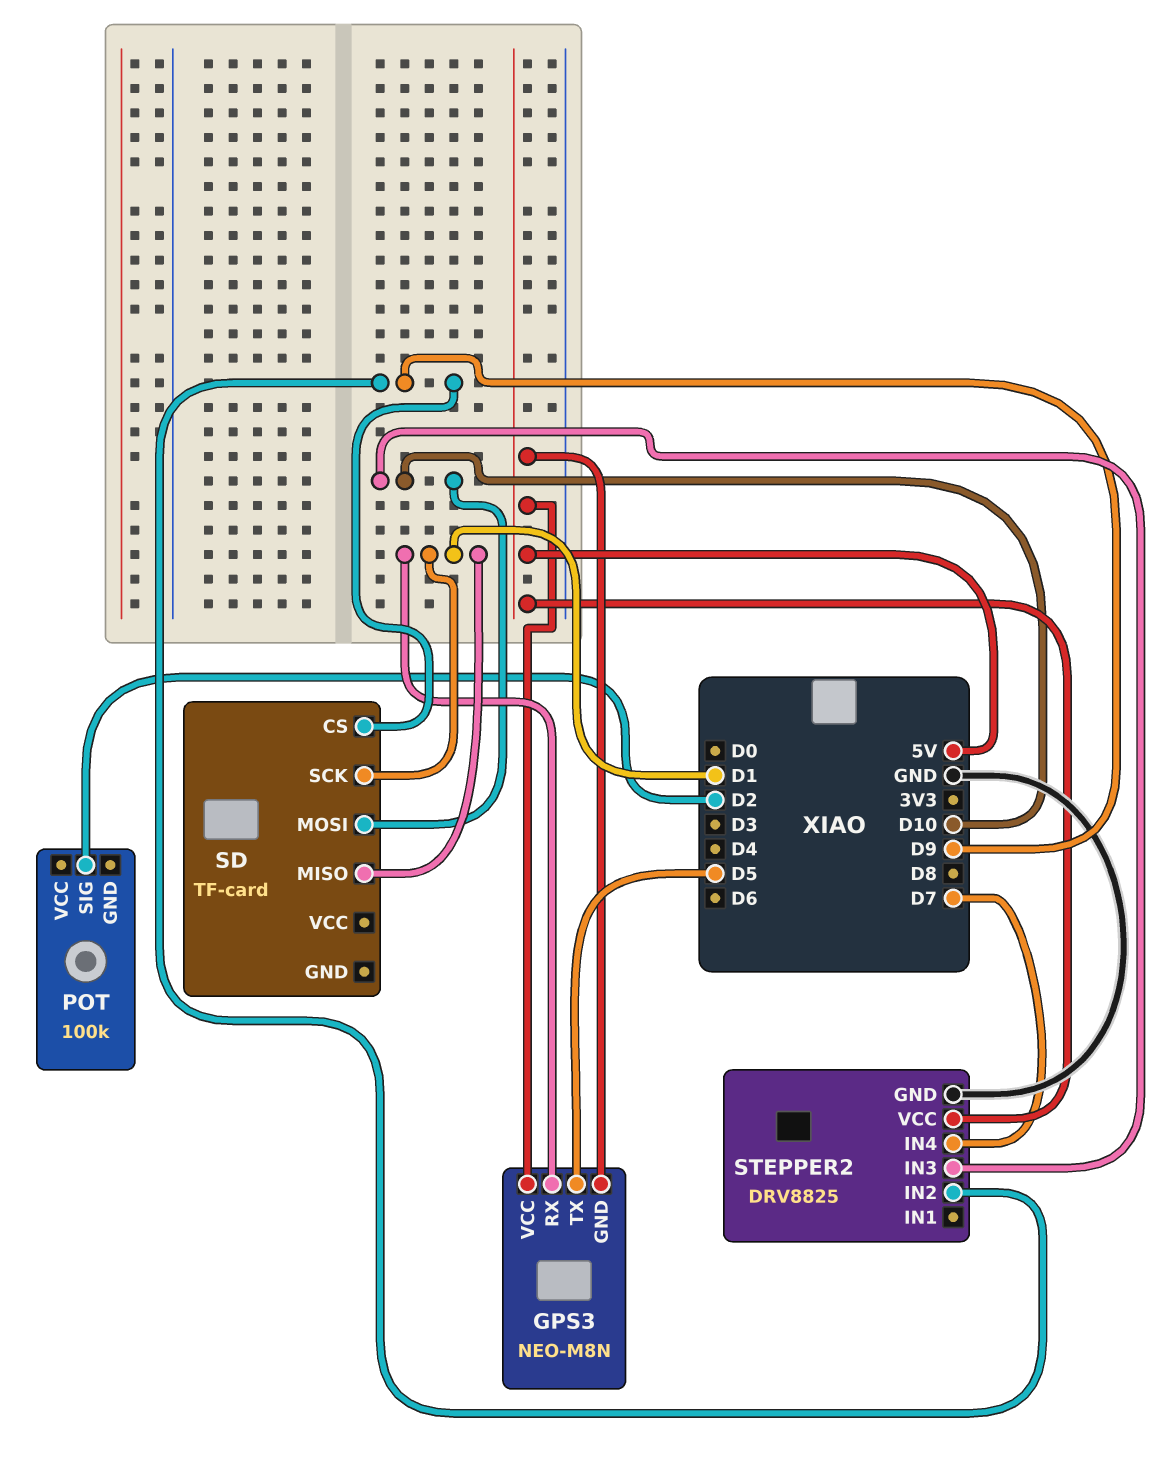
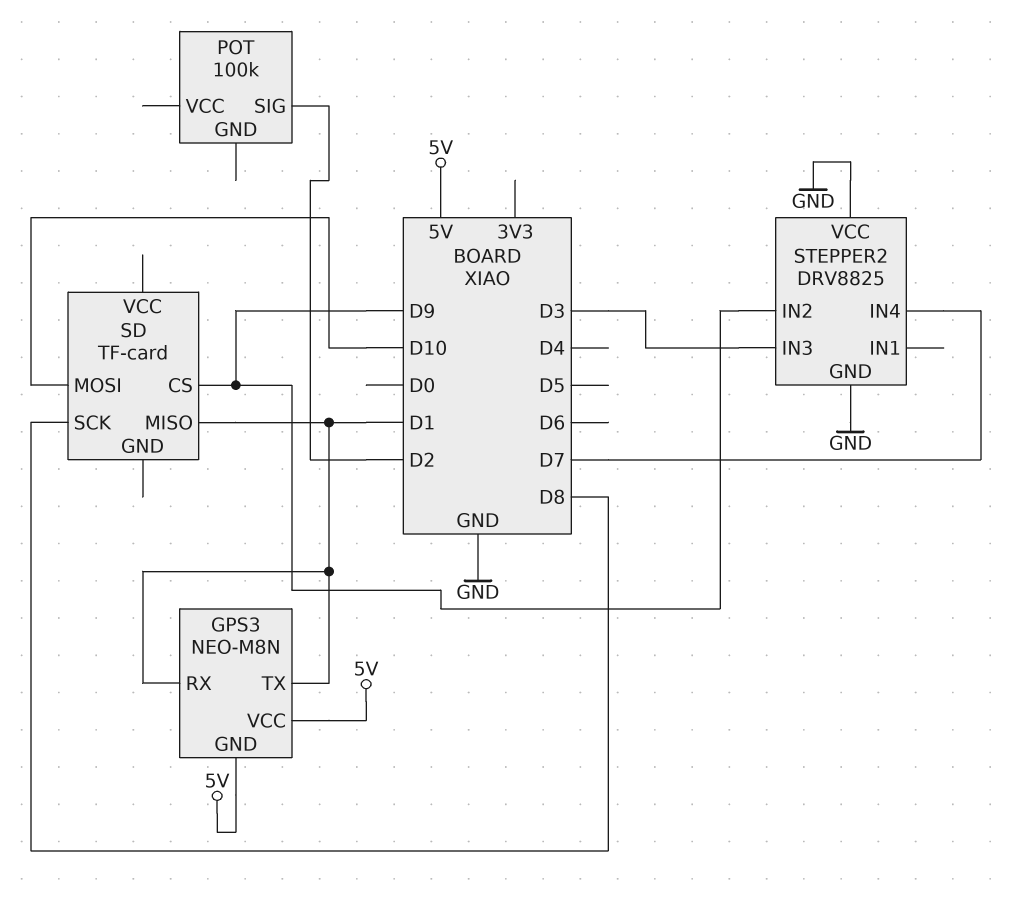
GPS3 pin TX: D5 -> D1
SD pin SCK: D1 -> D8
STEPPER2 pin IN3: D10 -> D3
STEPPER2 pin VCC: 5V -> GND

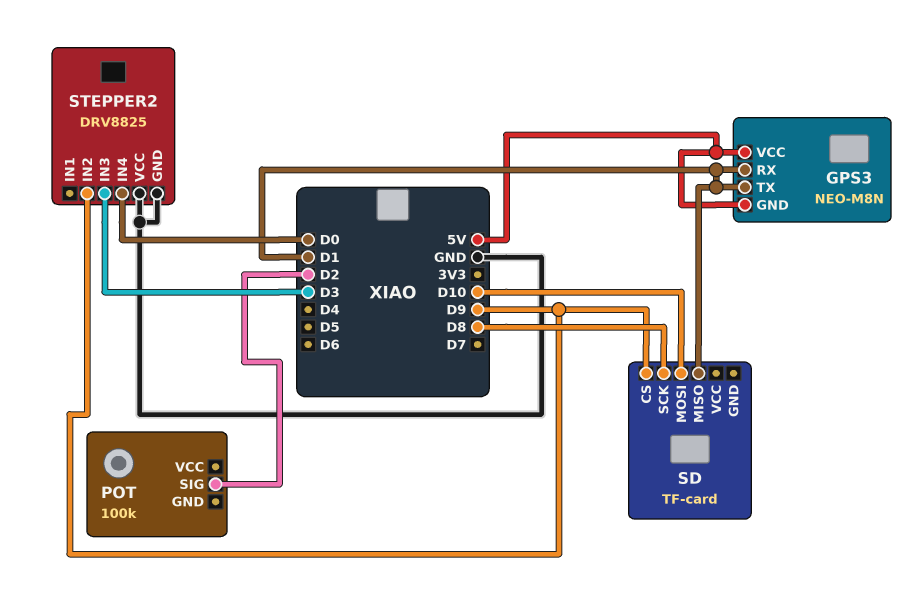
STEPPER2 pin IN4: D7 -> D0

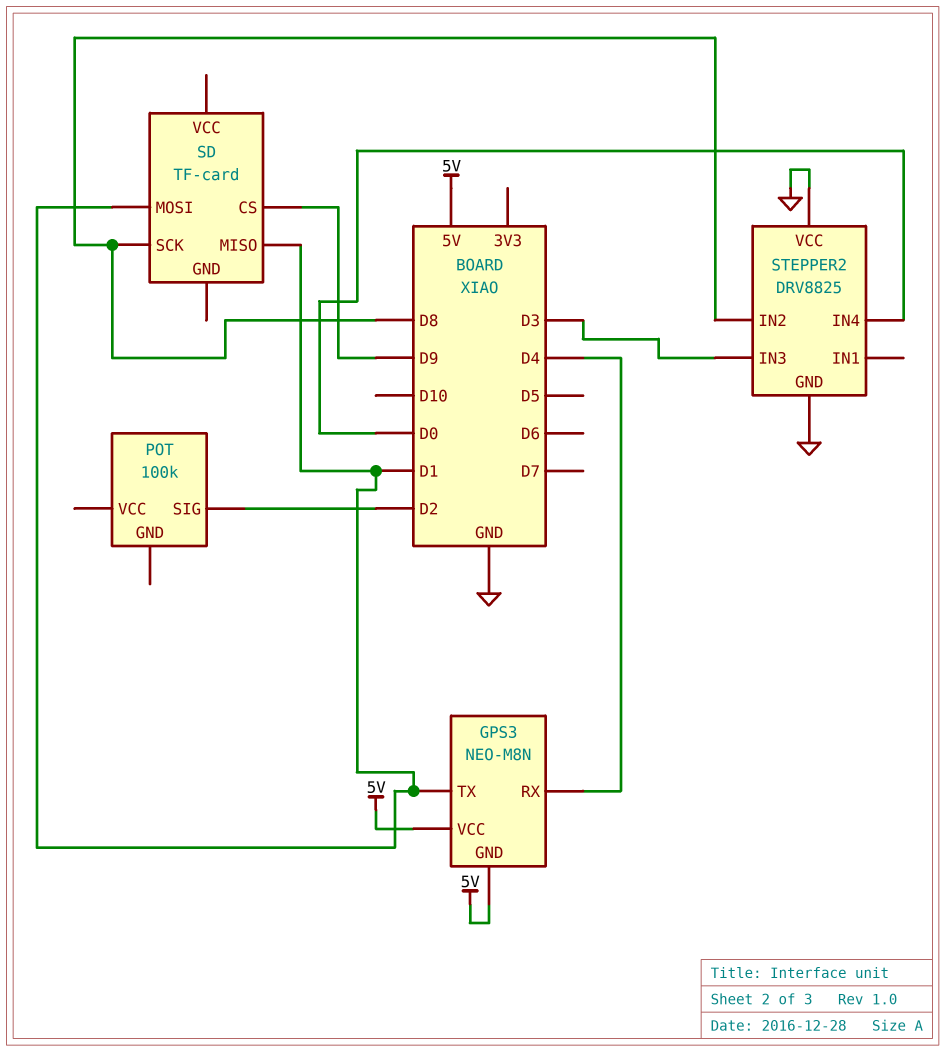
GPS3 pin RX: D1 -> D4
SD pin MOSI: D10 -> D1
STEPPER2 pin IN2: D9 -> D8

